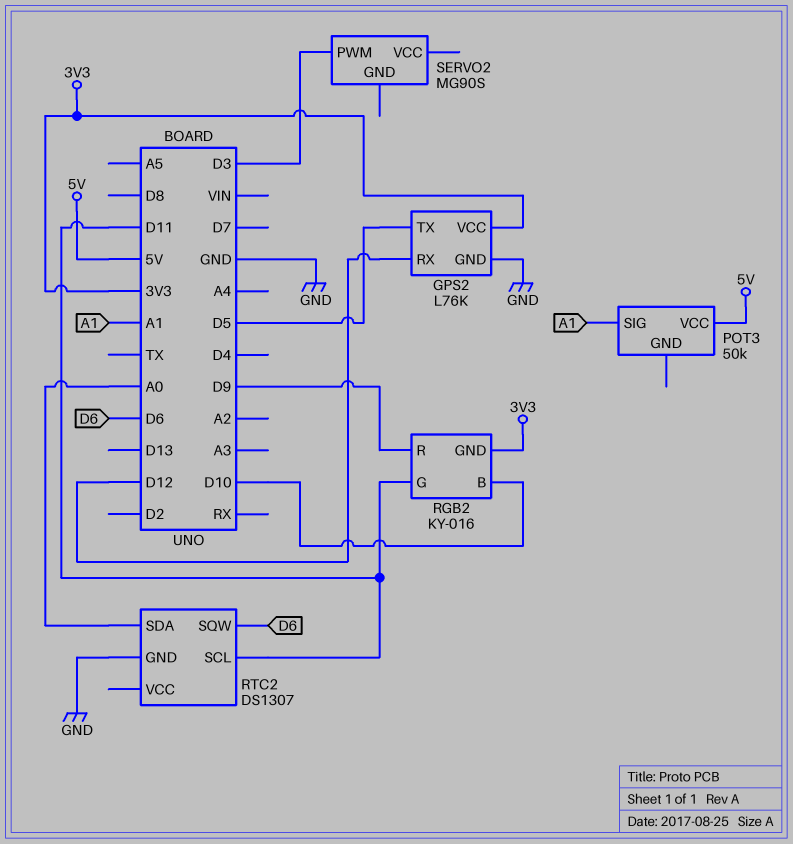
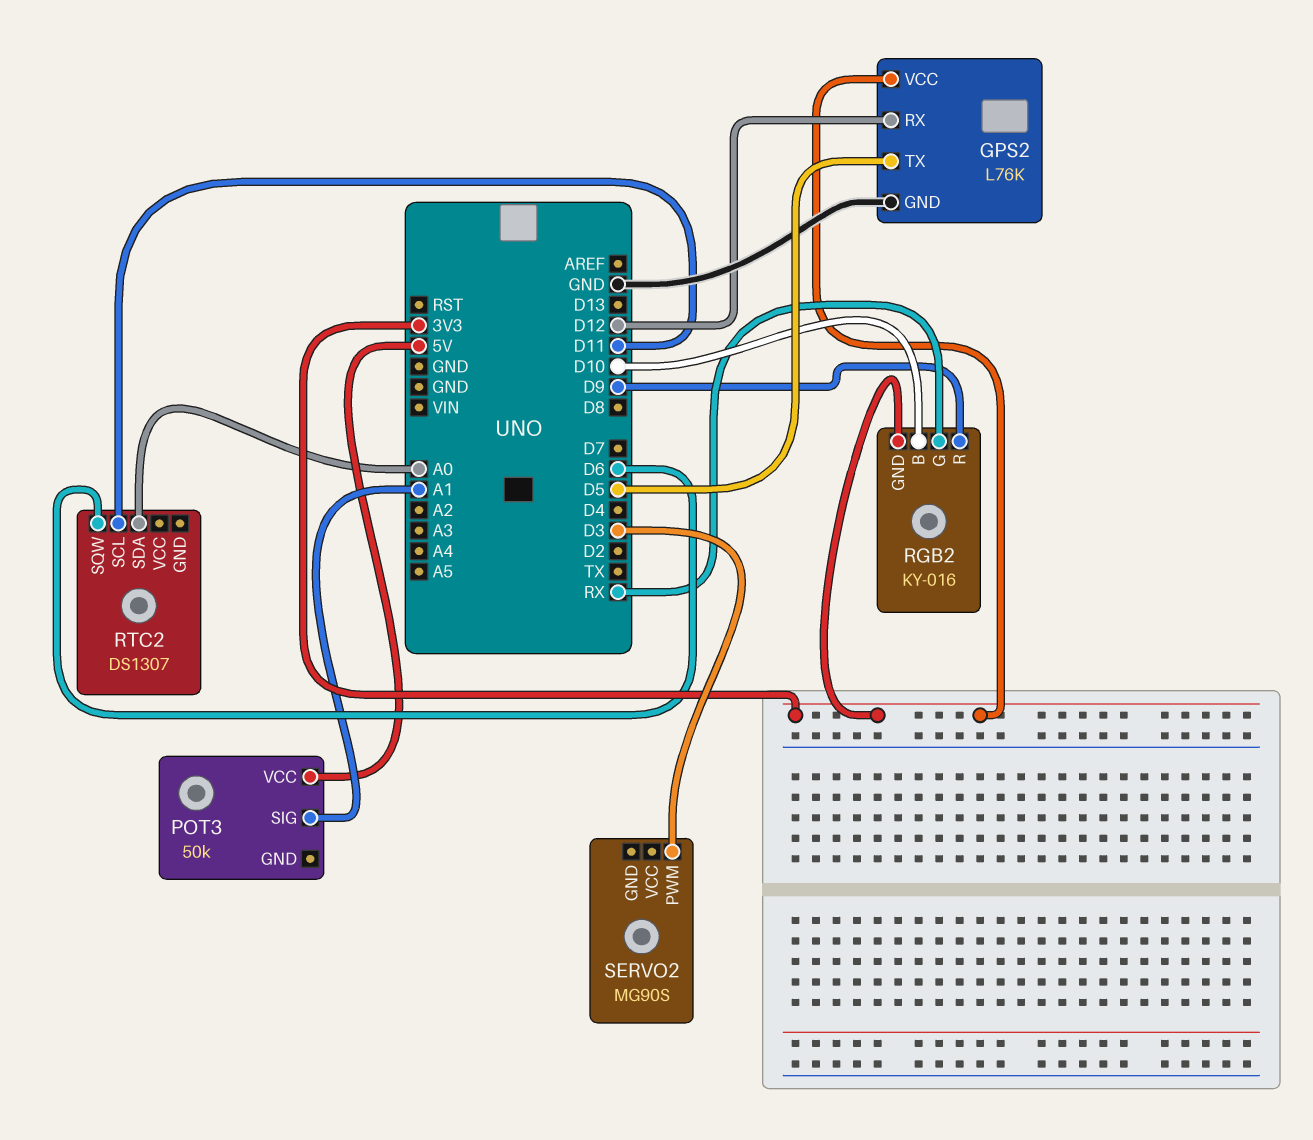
RGB2 pin G: D11 -> RX
RTC2 pin GND: GND -> none

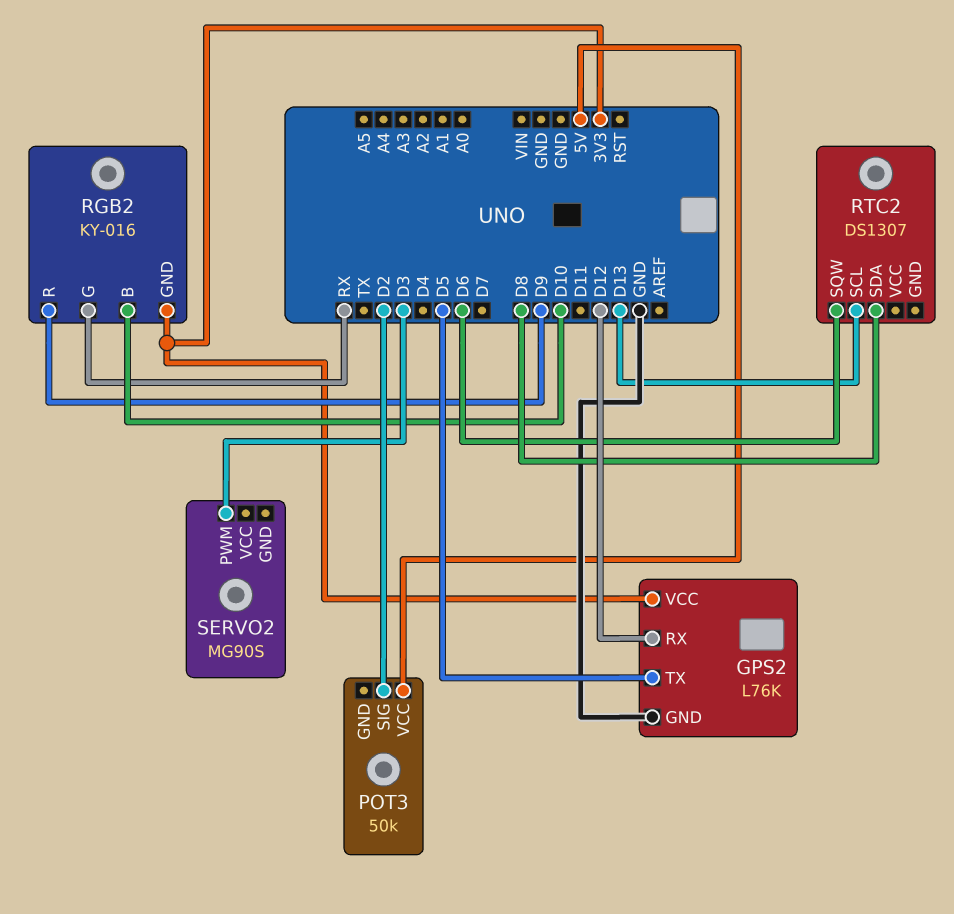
POT3 pin SIG: A1 -> D2
RTC2 pin SCL: D11 -> D13
RTC2 pin SDA: A0 -> D8

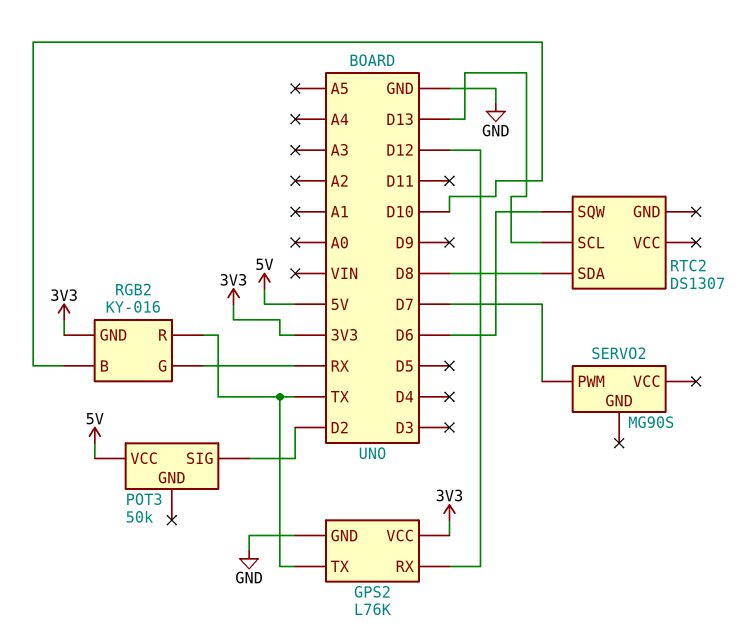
GPS2 pin TX: D5 -> TX
RGB2 pin R: D9 -> TX
SERVO2 pin PWM: D3 -> D7

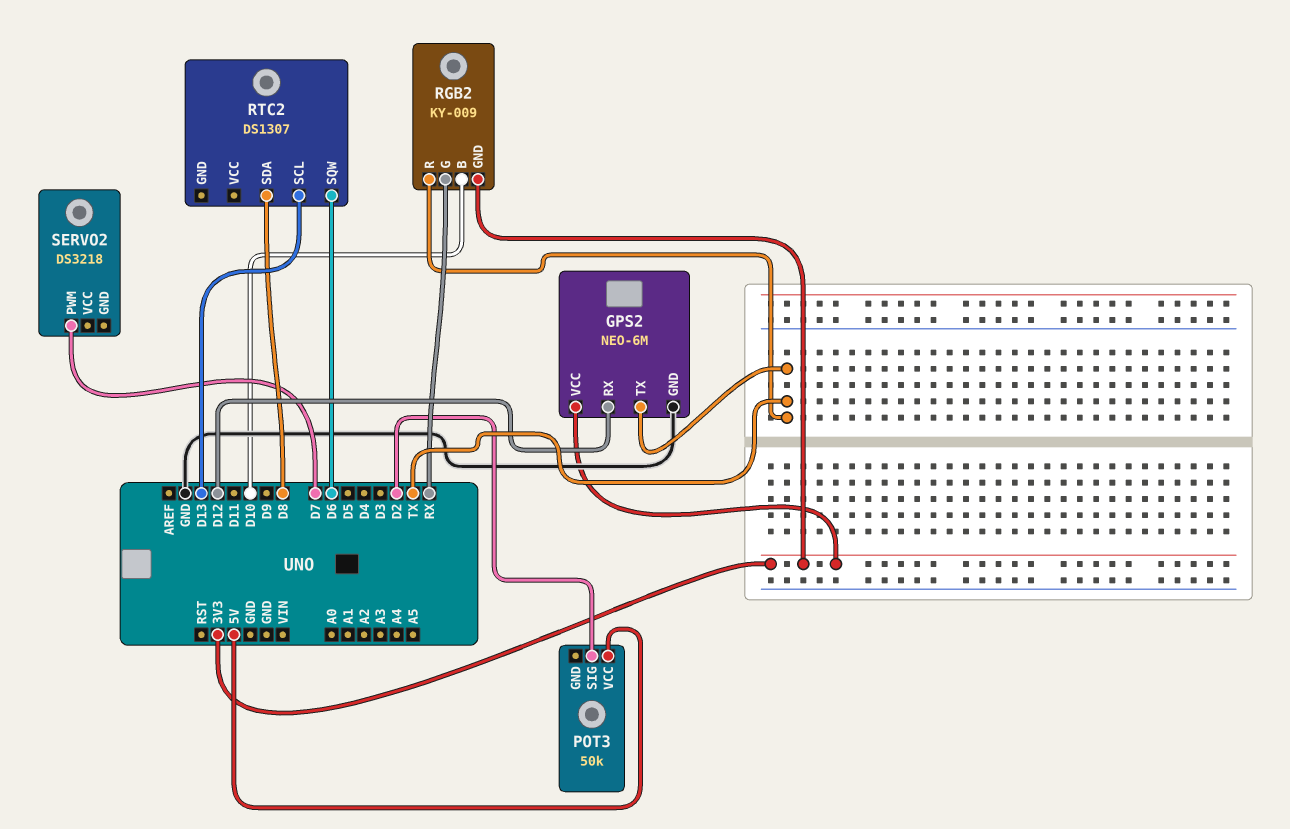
GPS2: L76K -> NEO-6M
RGB2: KY-016 -> KY-009
SERVO2: MG90S -> DS3218

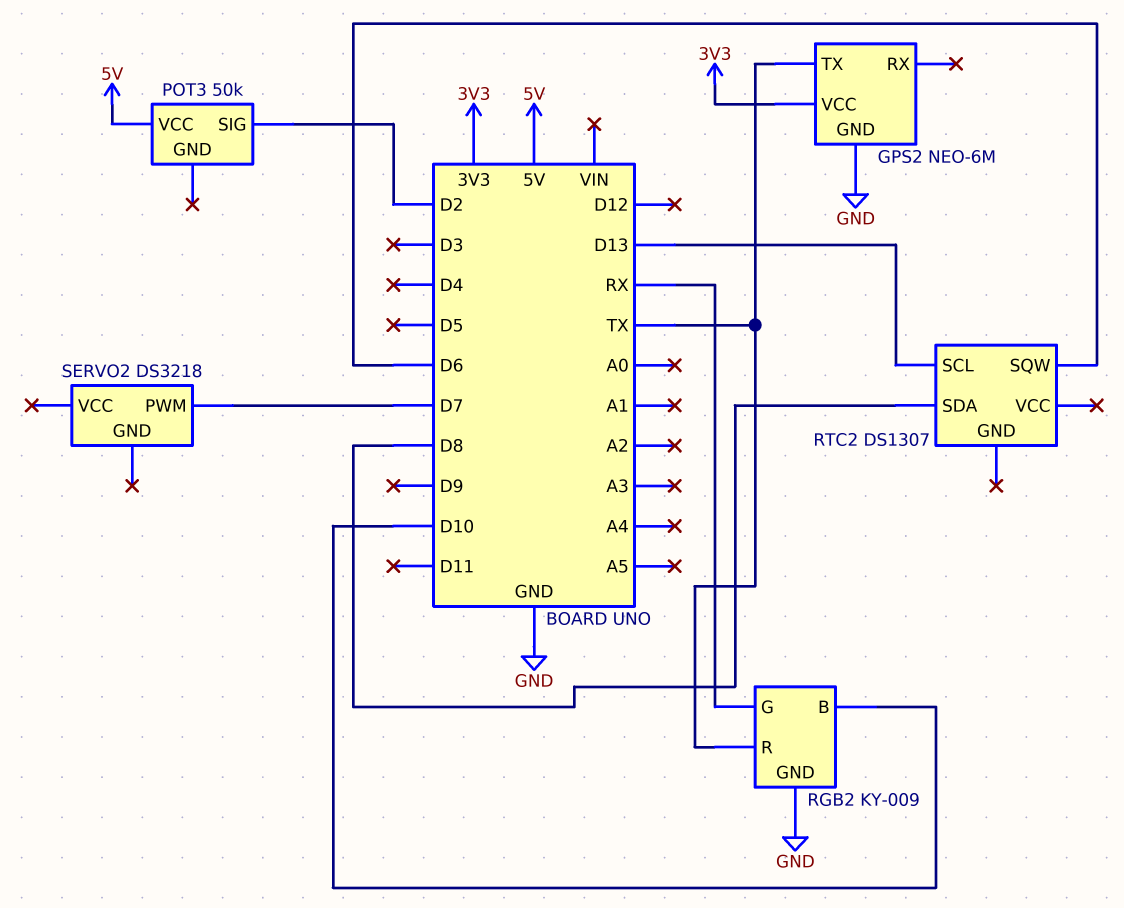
GPS2 pin RX: D12 -> none
RGB2 pin GND: 3V3 -> GND

